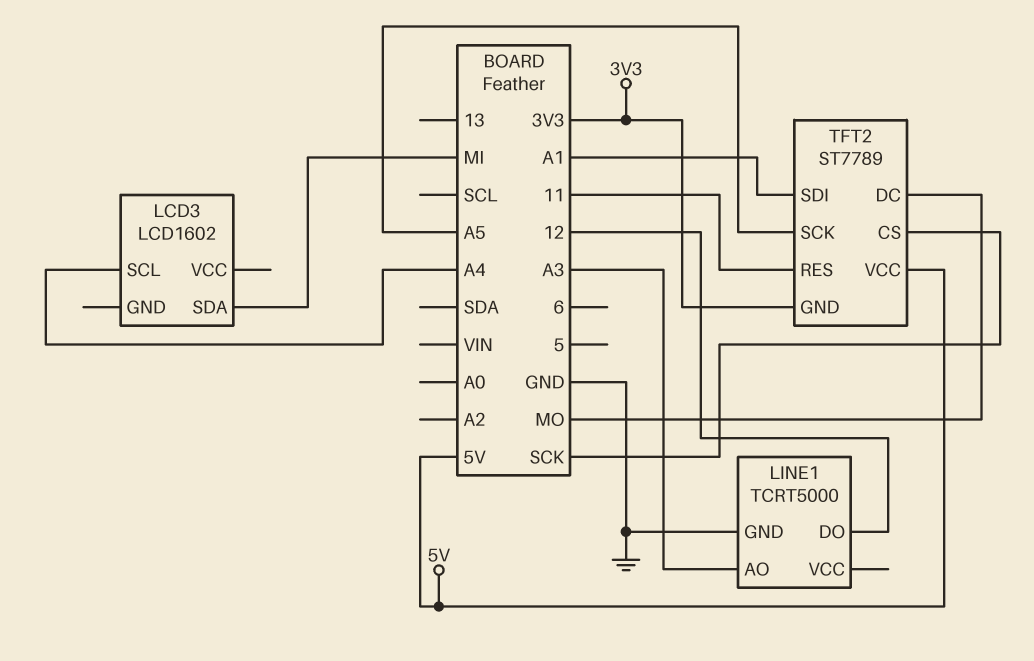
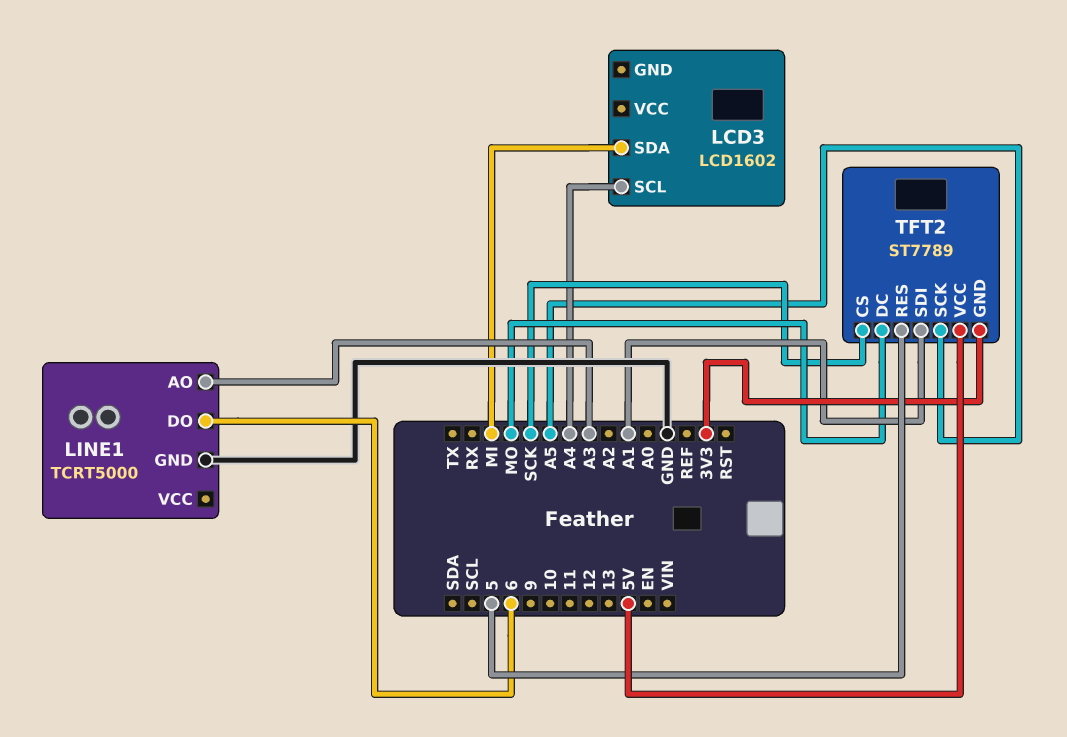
LINE1 pin DO: 12 -> 6
TFT2 pin RES: 11 -> 5

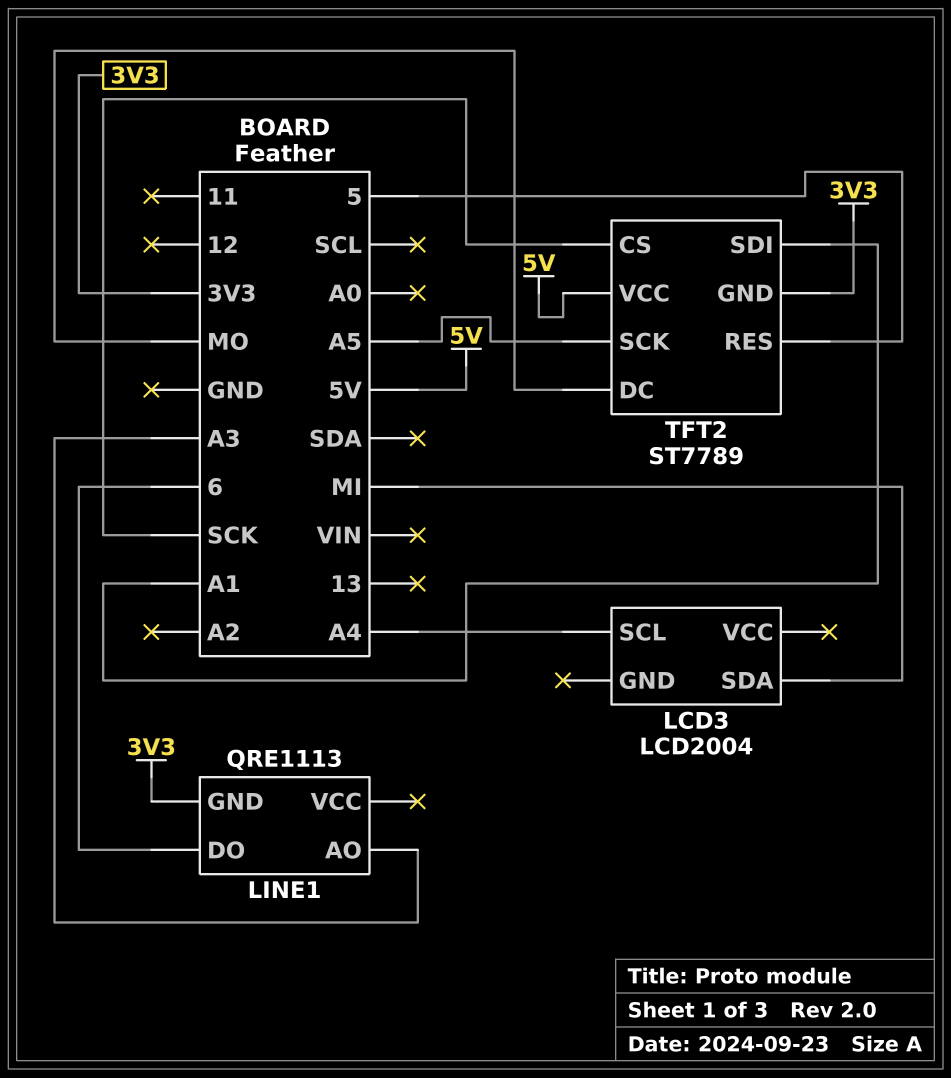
LCD3: LCD1602 -> LCD2004
LINE1: TCRT5000 -> QRE1113
LINE1 pin GND: GND -> 3V3

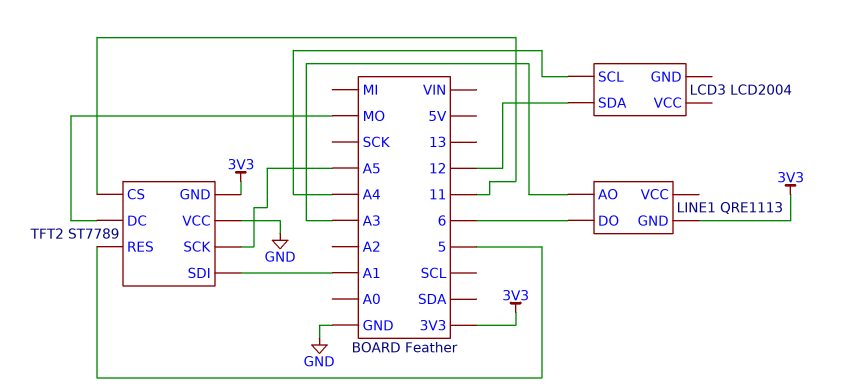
LCD3 pin SDA: MI -> 12
TFT2 pin CS: SCK -> 11
TFT2 pin VCC: 5V -> GND

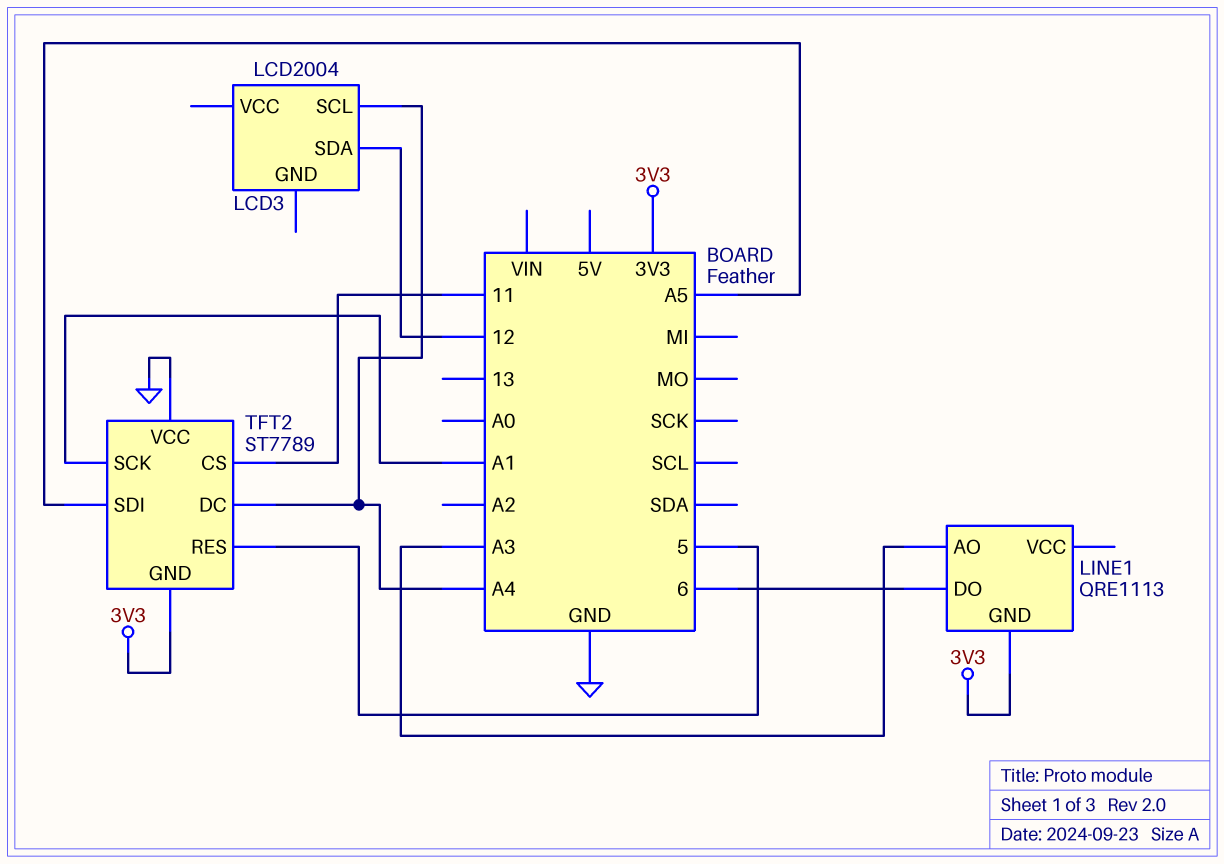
TFT2 pin DC: MO -> A4
TFT2 pin SCK: A5 -> A1
TFT2 pin SDI: A1 -> A5

